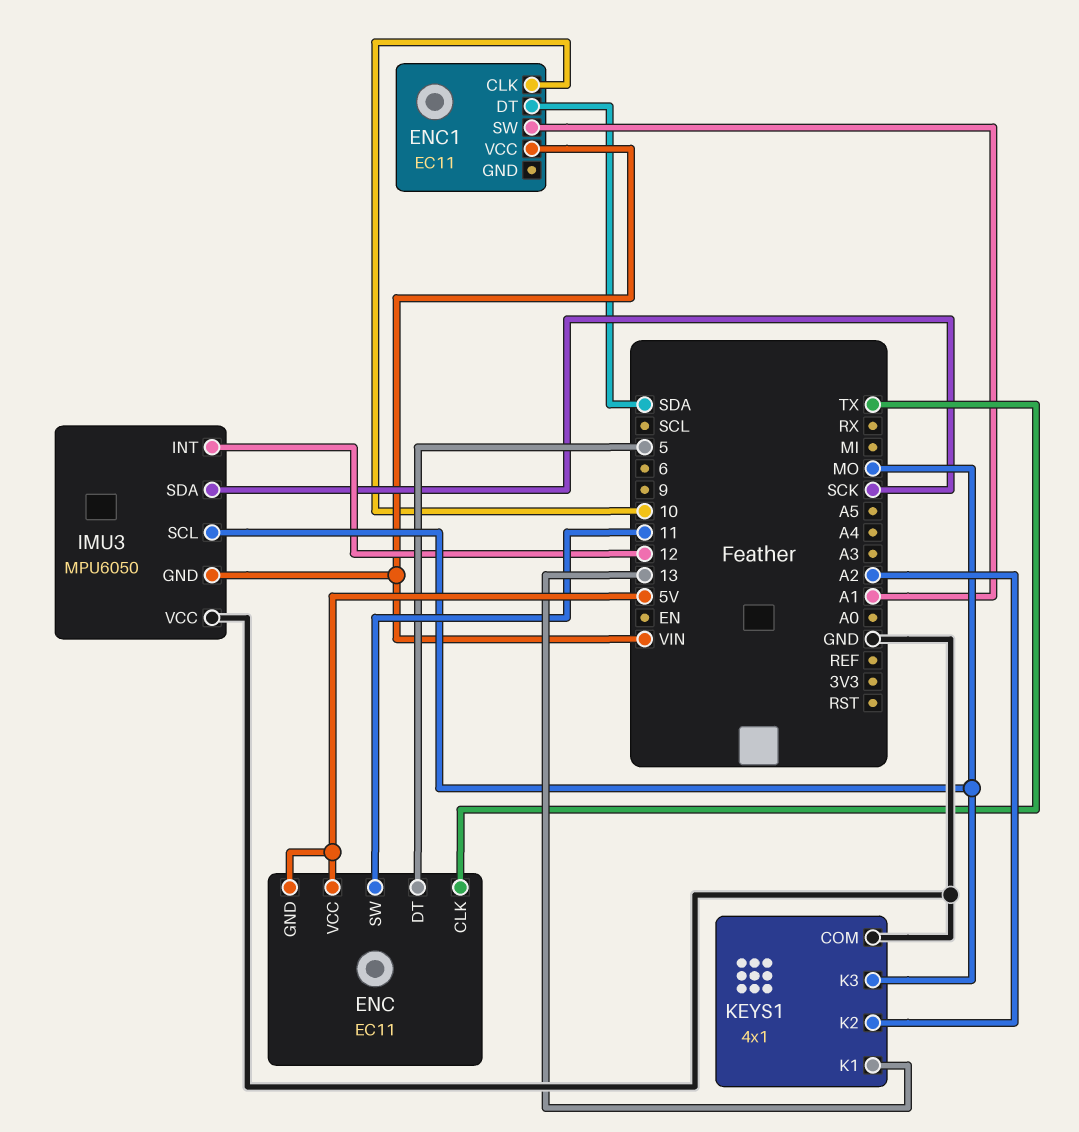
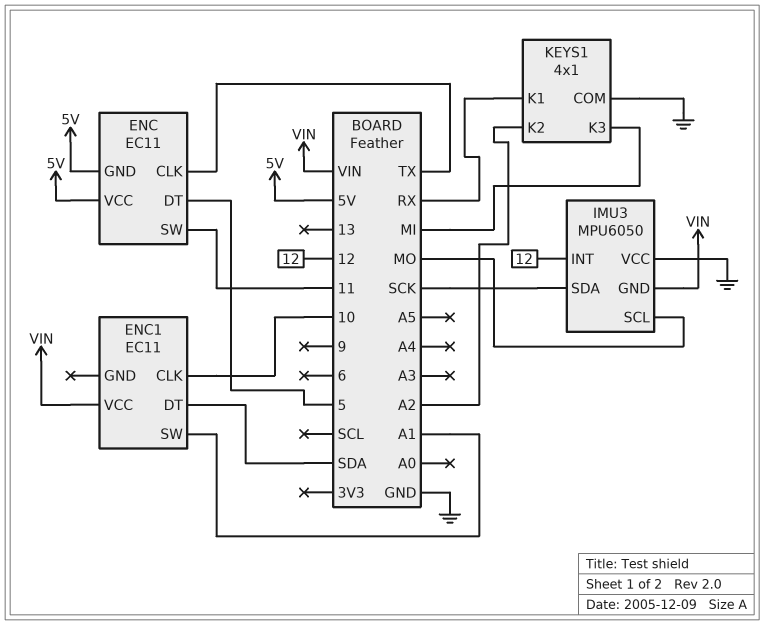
KEYS1 pin K1: 13 -> RX
KEYS1 pin K3: MO -> MI

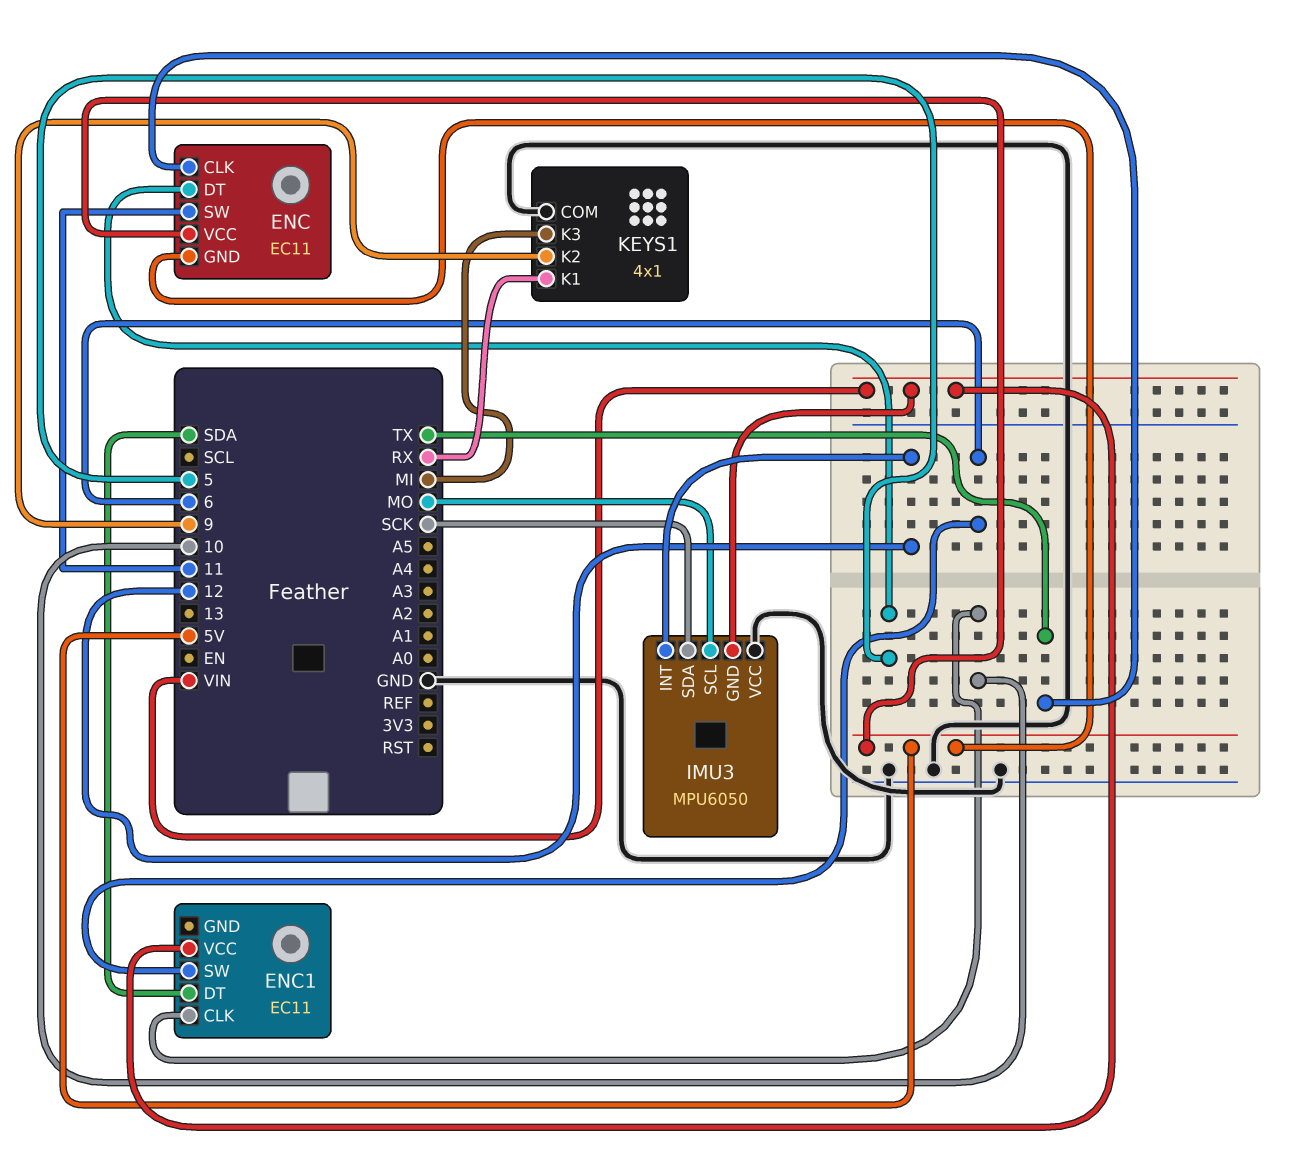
ENC1 pin SW: A1 -> 6
KEYS1 pin K2: A2 -> 9

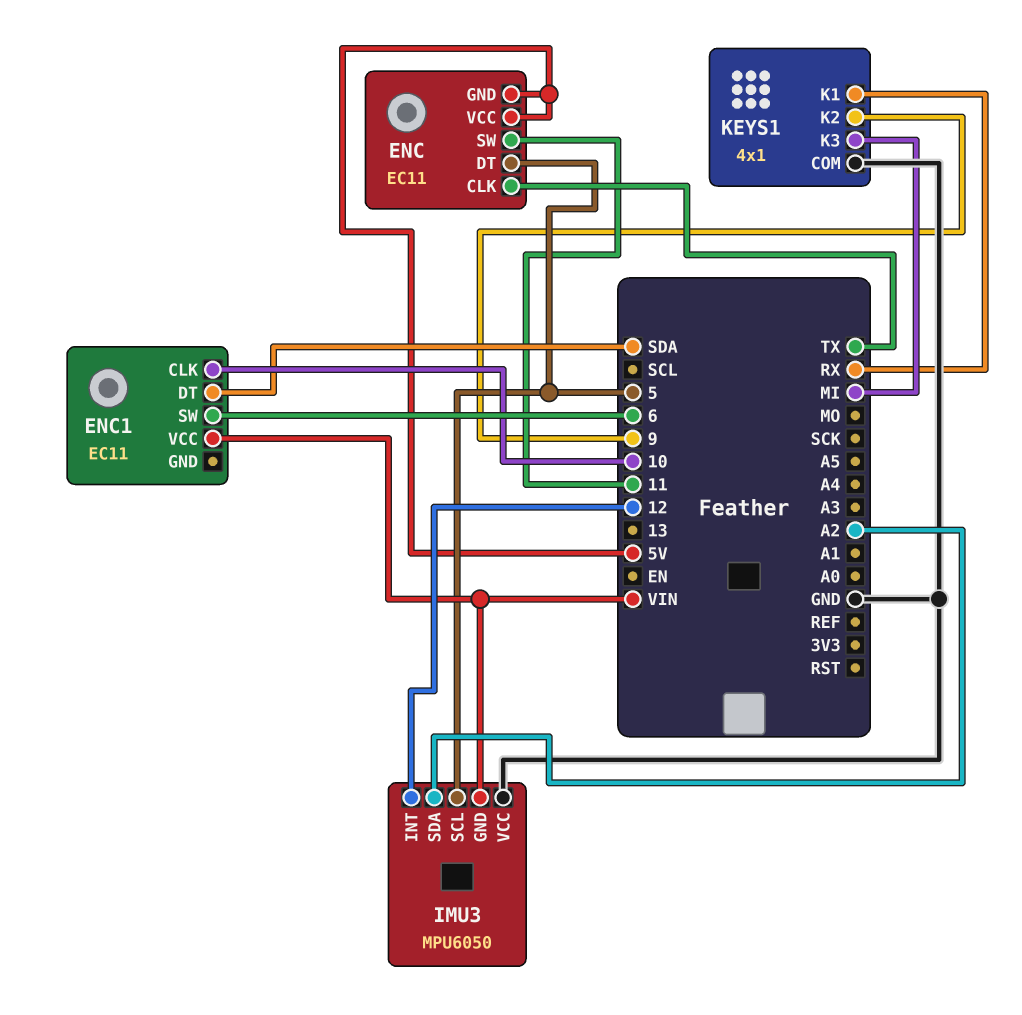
IMU3 pin SCL: MO -> 5
IMU3 pin SDA: SCK -> A2

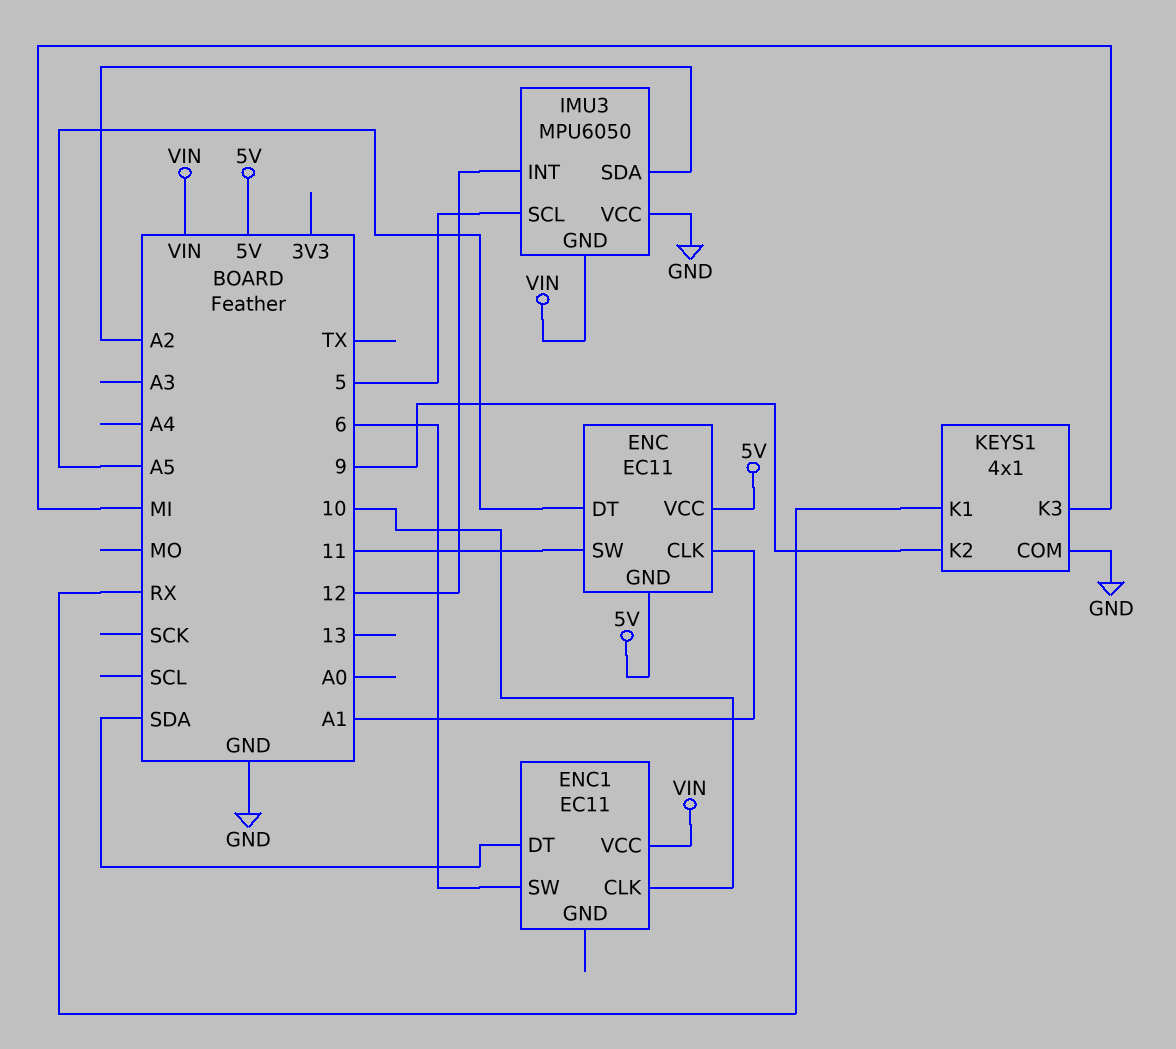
ENC pin CLK: TX -> A1
ENC pin DT: 5 -> A5

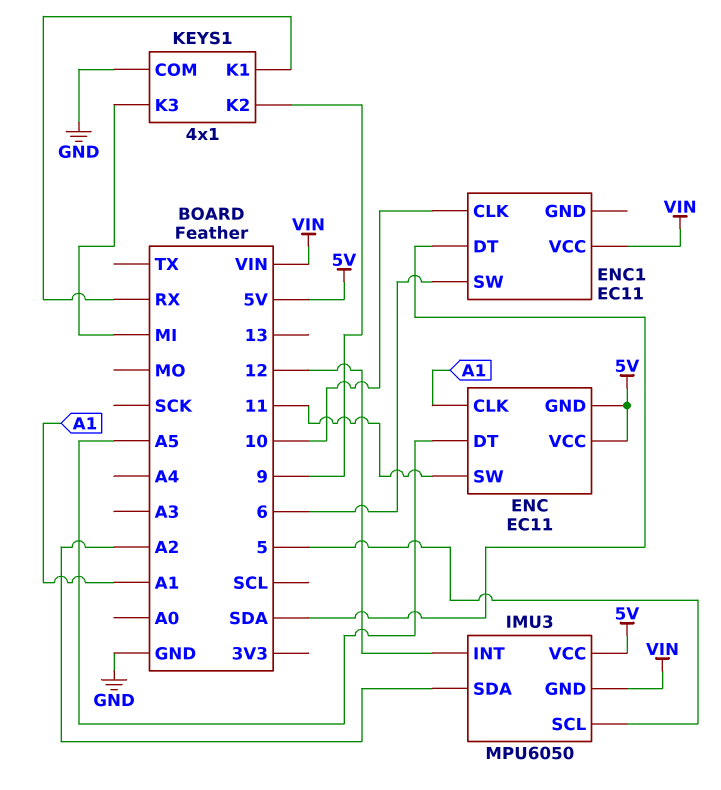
IMU3 pin VCC: GND -> 5V

